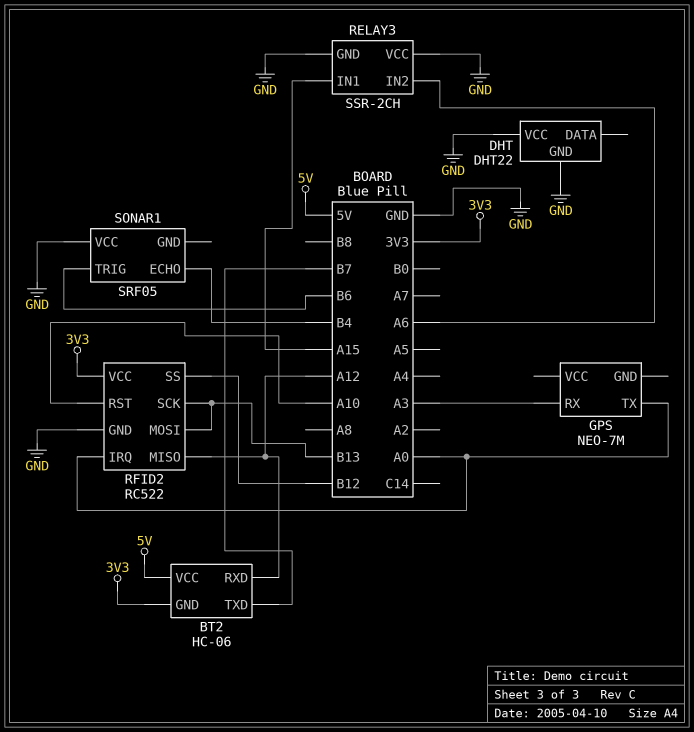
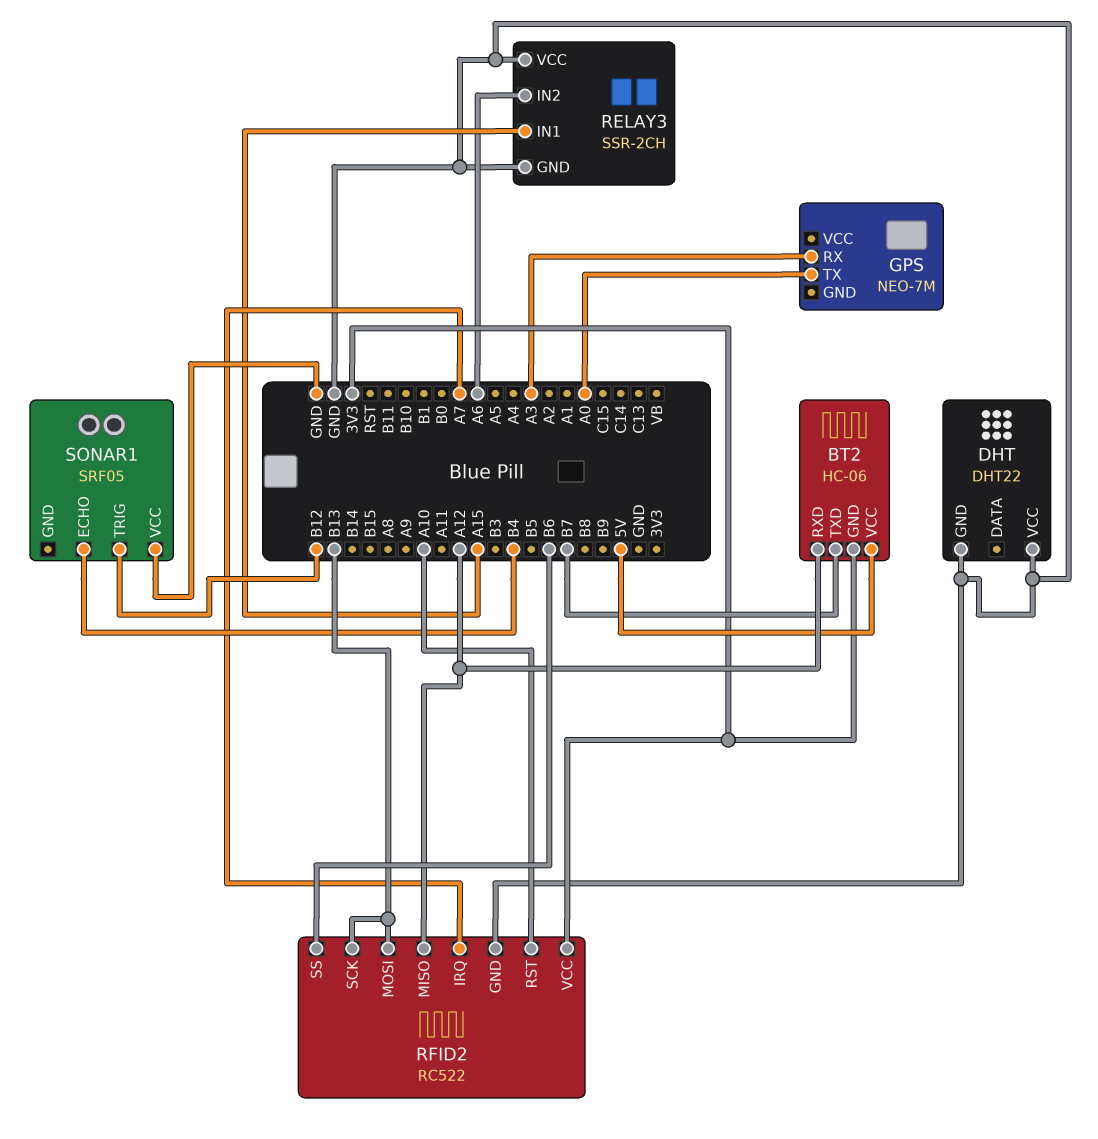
RFID2 pin IRQ: A0 -> A7
RFID2 pin SS: B12 -> B6
SONAR1 pin TRIG: B6 -> B12

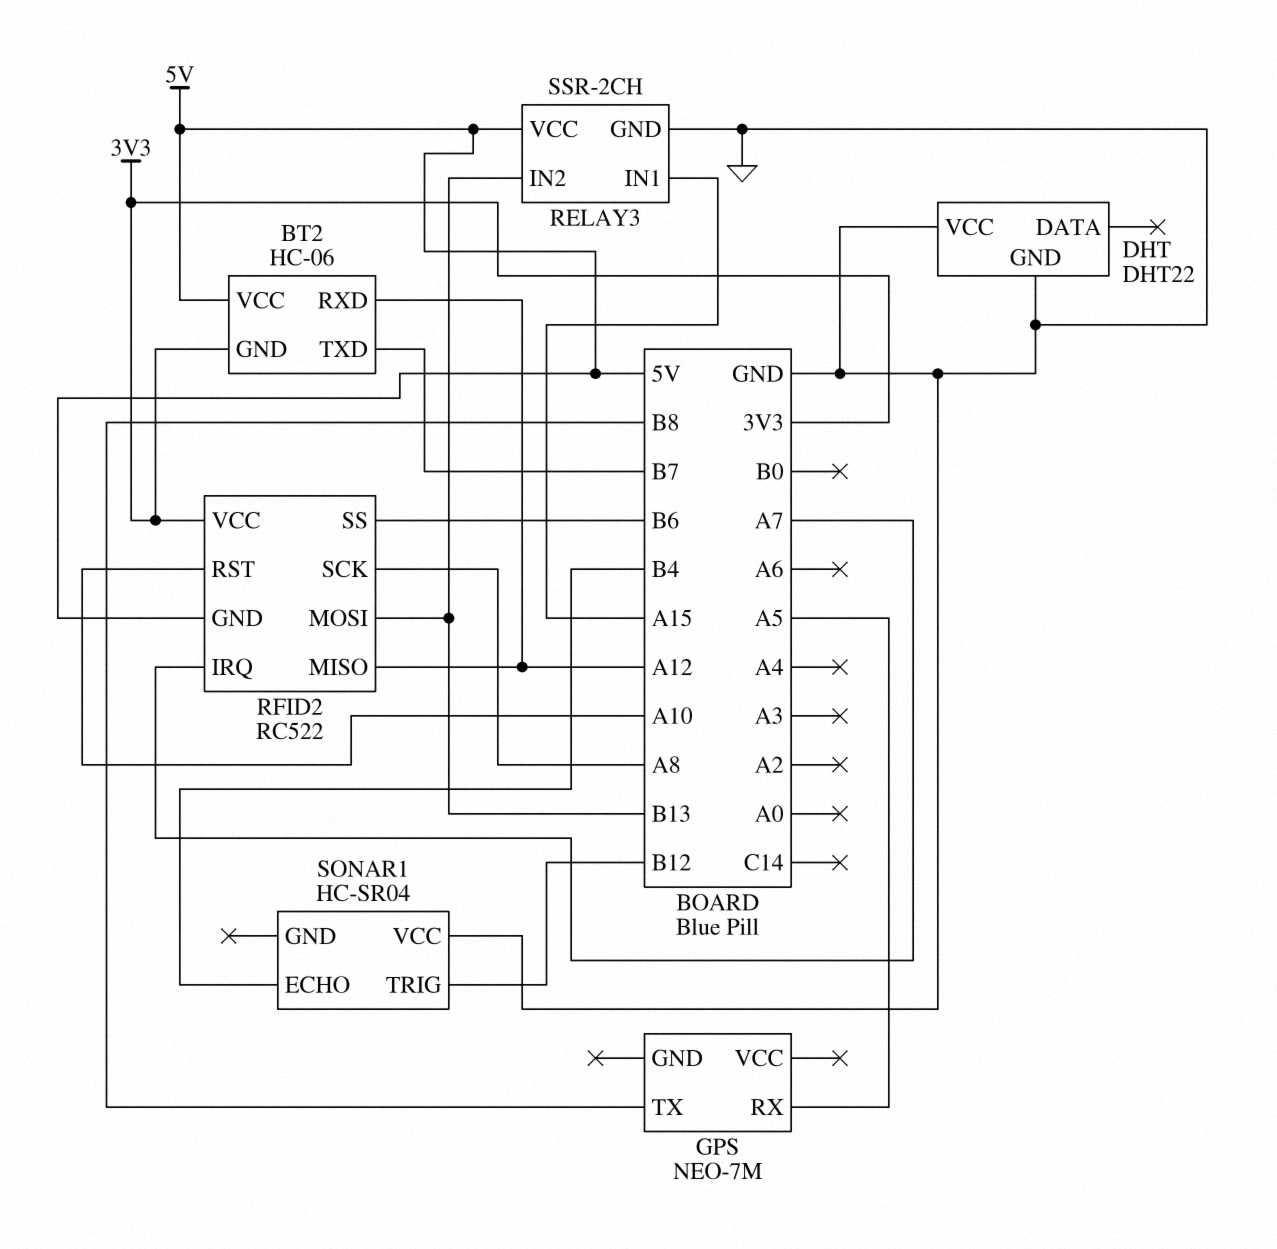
GPS pin RX: A3 -> A5
GPS pin TX: A0 -> B8
RELAY3 pin IN2: A6 -> B13
RELAY3 pin VCC: GND -> 5V
RFID2 pin GND: GND -> 5V
RFID2 pin SCK: B13 -> A8
SONAR1: SRF05 -> HC-SR04

